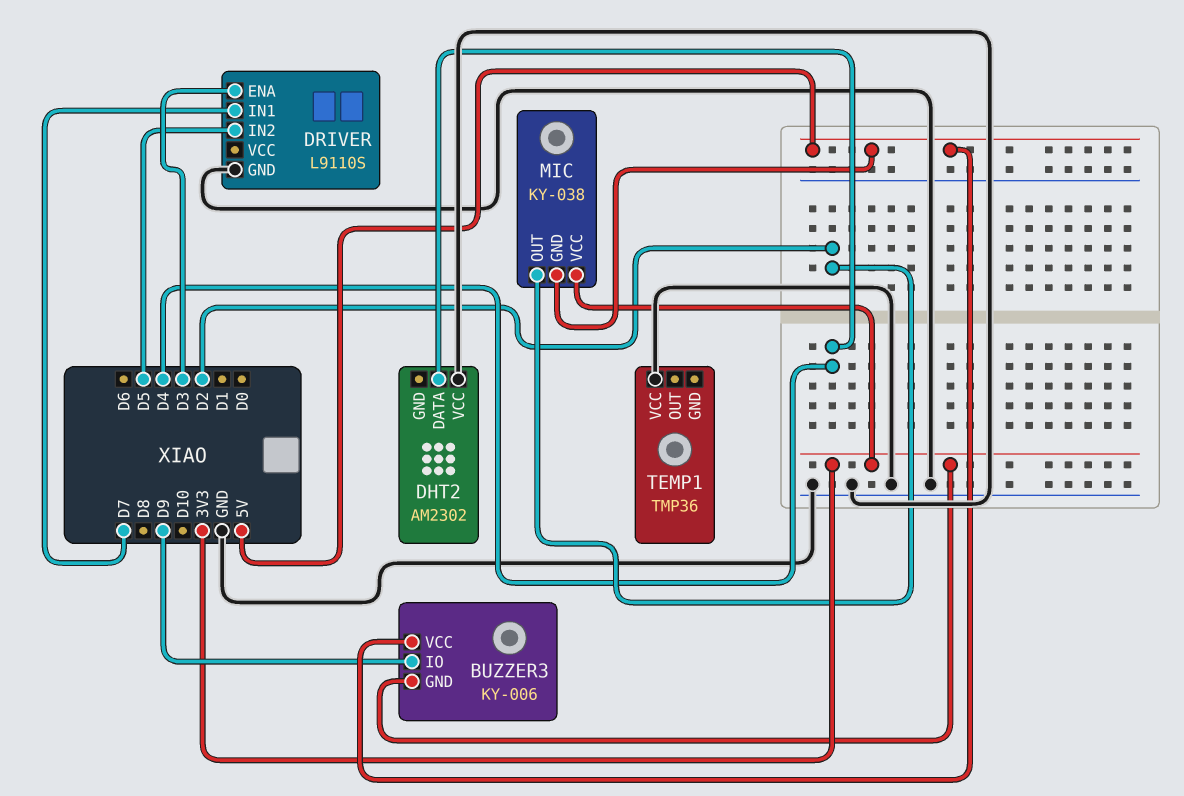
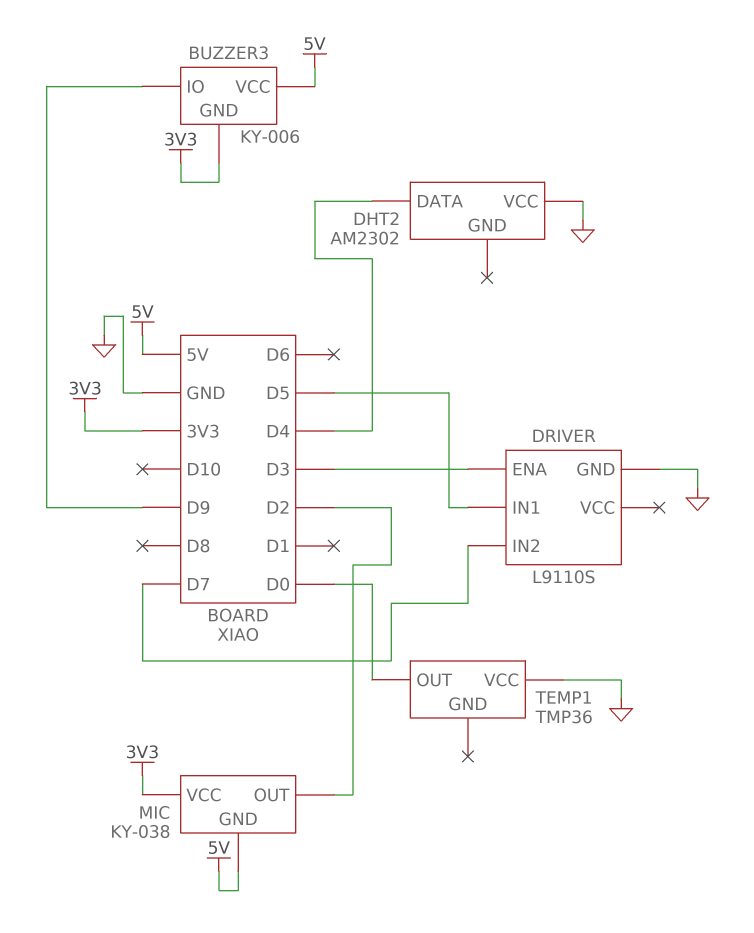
DRIVER pin IN1: D7 -> D5
DRIVER pin IN2: D5 -> D7
TEMP1 pin OUT: none -> D0

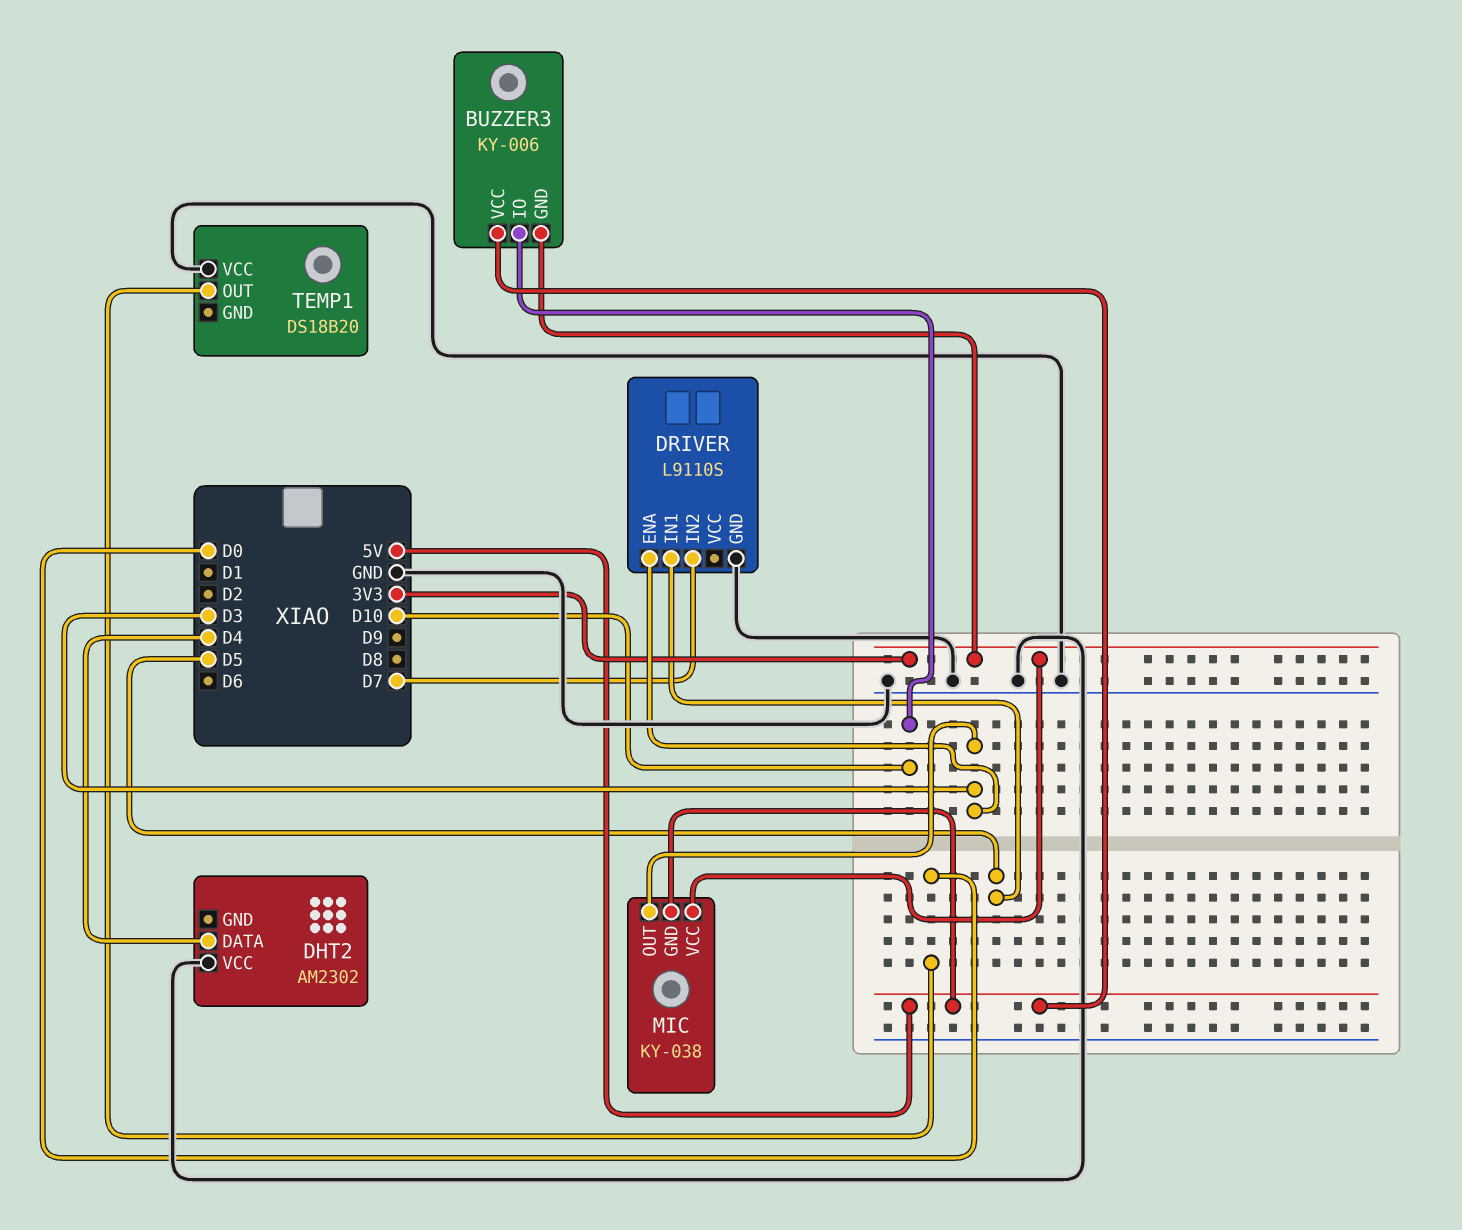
BUZZER3 pin IO: D9 -> D10
MIC pin OUT: D2 -> D3
TEMP1: TMP36 -> DS18B20

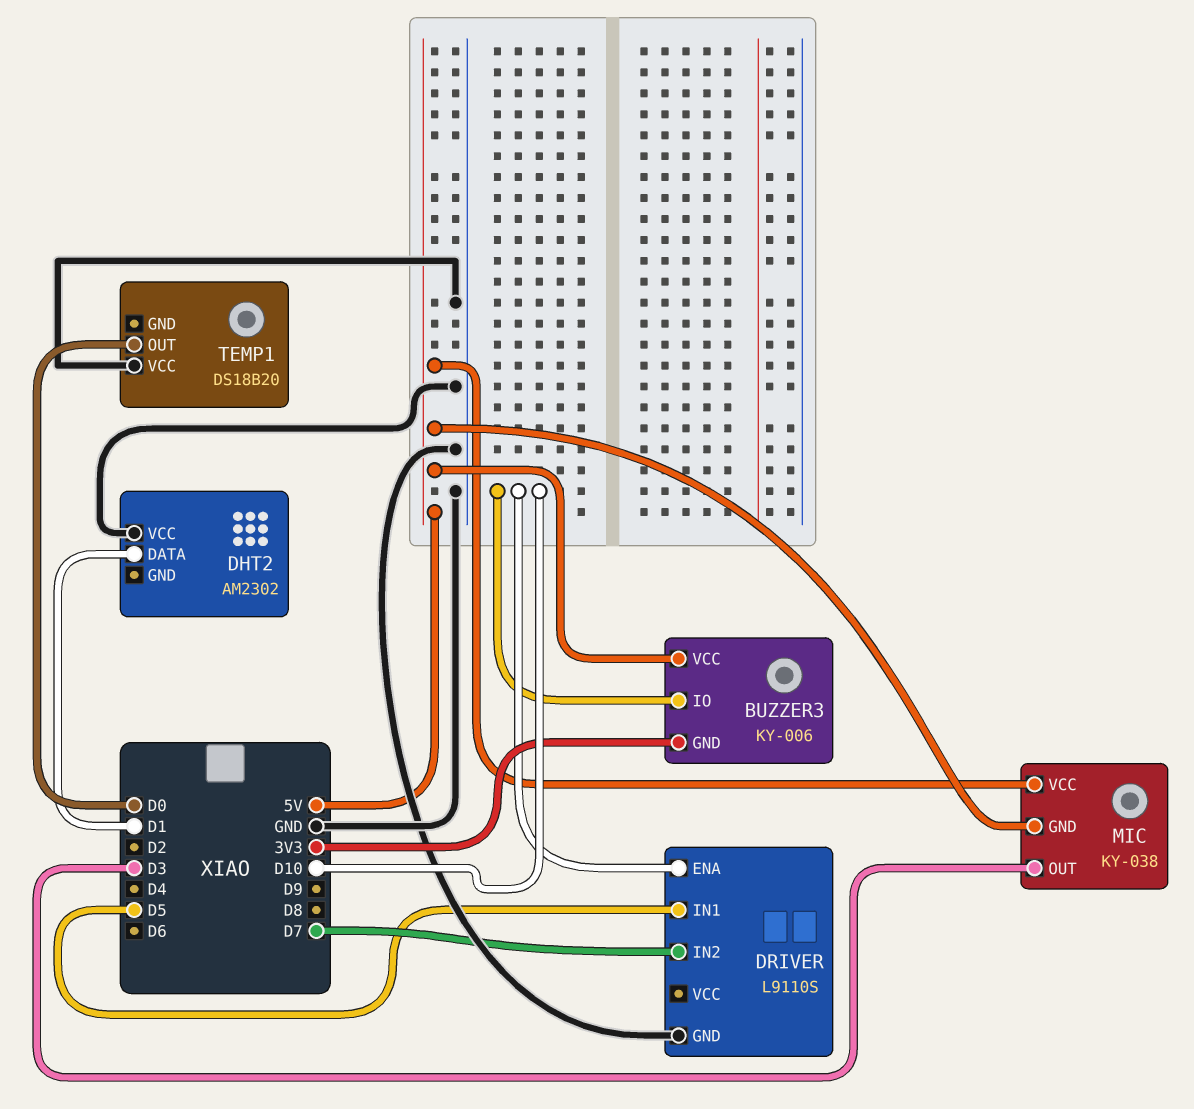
DHT2 pin DATA: D4 -> D1
DRIVER pin ENA: D3 -> D10
MIC pin VCC: 3V3 -> 5V

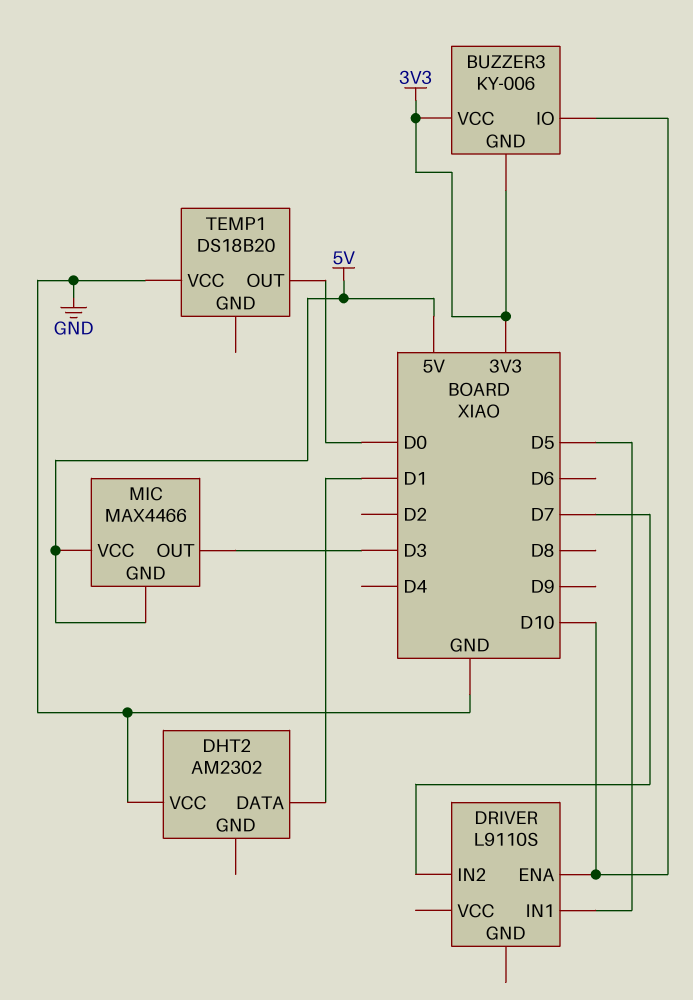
BUZZER3 pin VCC: 5V -> 3V3
DRIVER pin GND: GND -> none
MIC: KY-038 -> MAX4466

